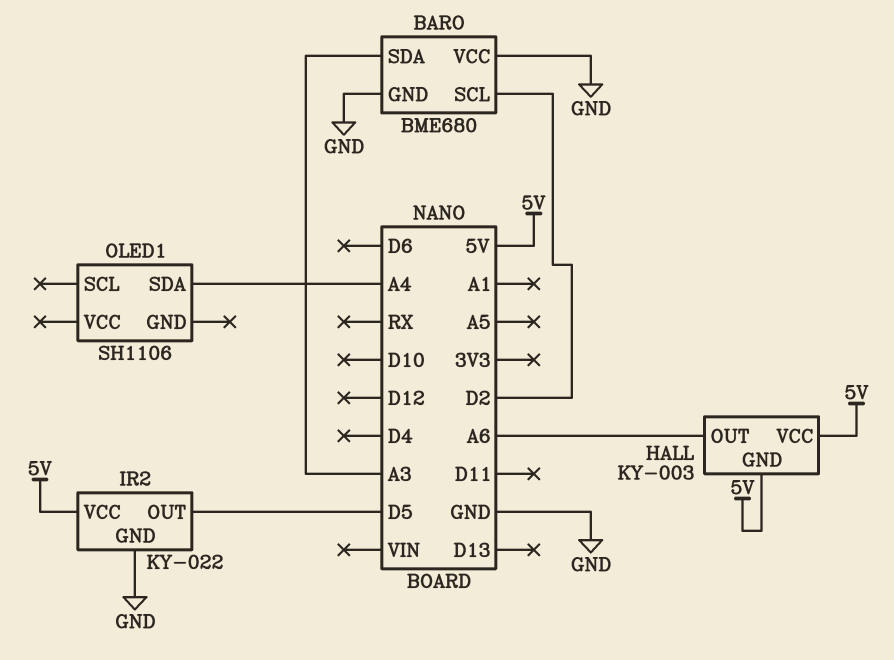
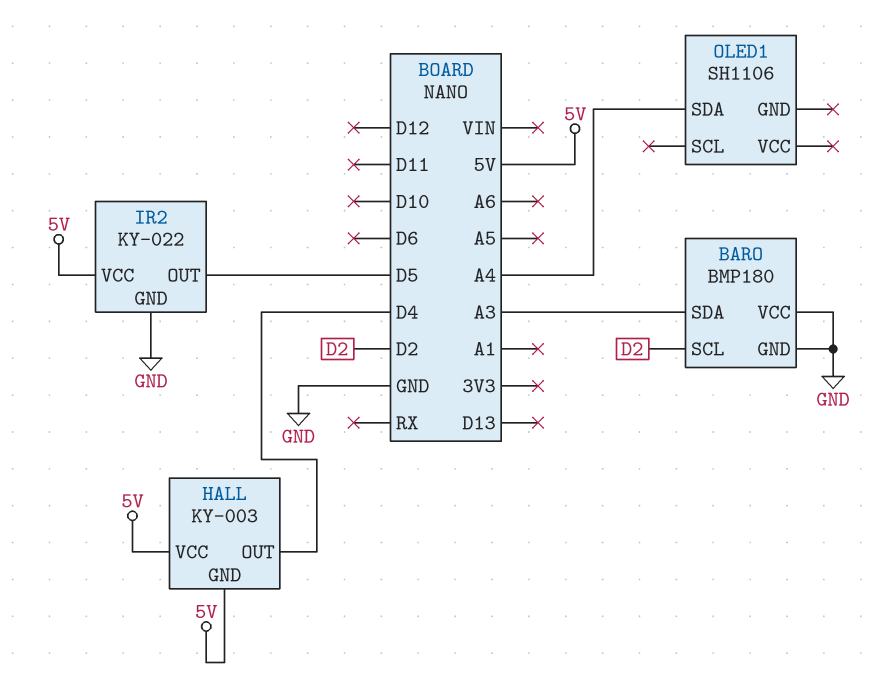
BARO: BME680 -> BMP180
HALL pin OUT: A6 -> D4

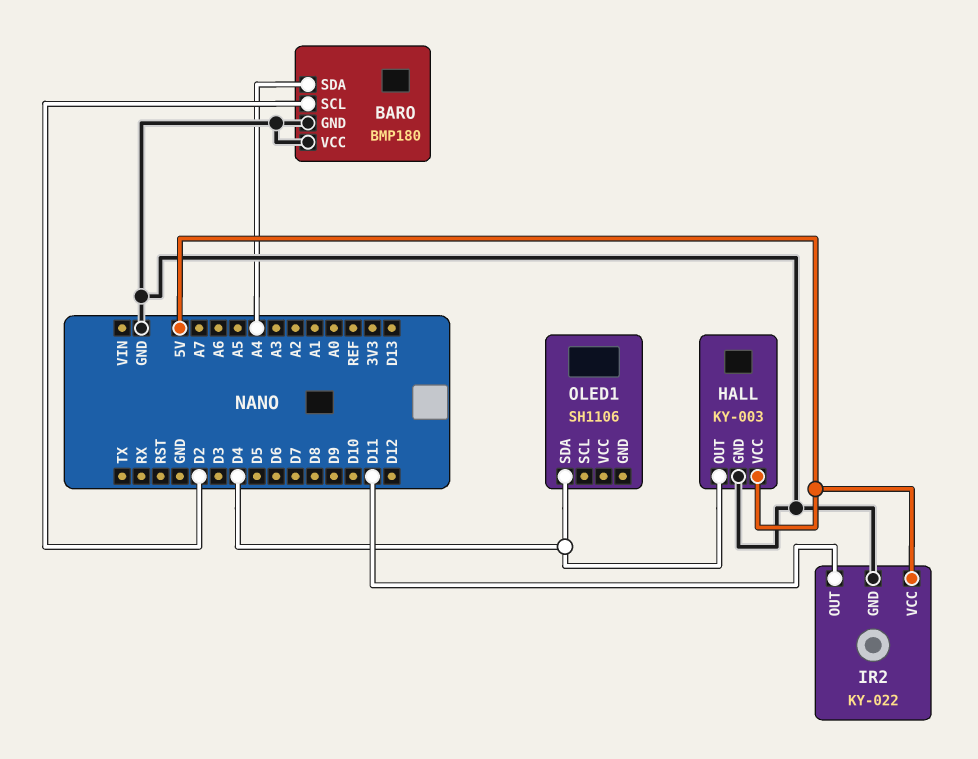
BARO pin SDA: A3 -> A4
HALL pin GND: 5V -> GND
IR2 pin OUT: D5 -> D11
OLED1 pin SDA: A4 -> D4

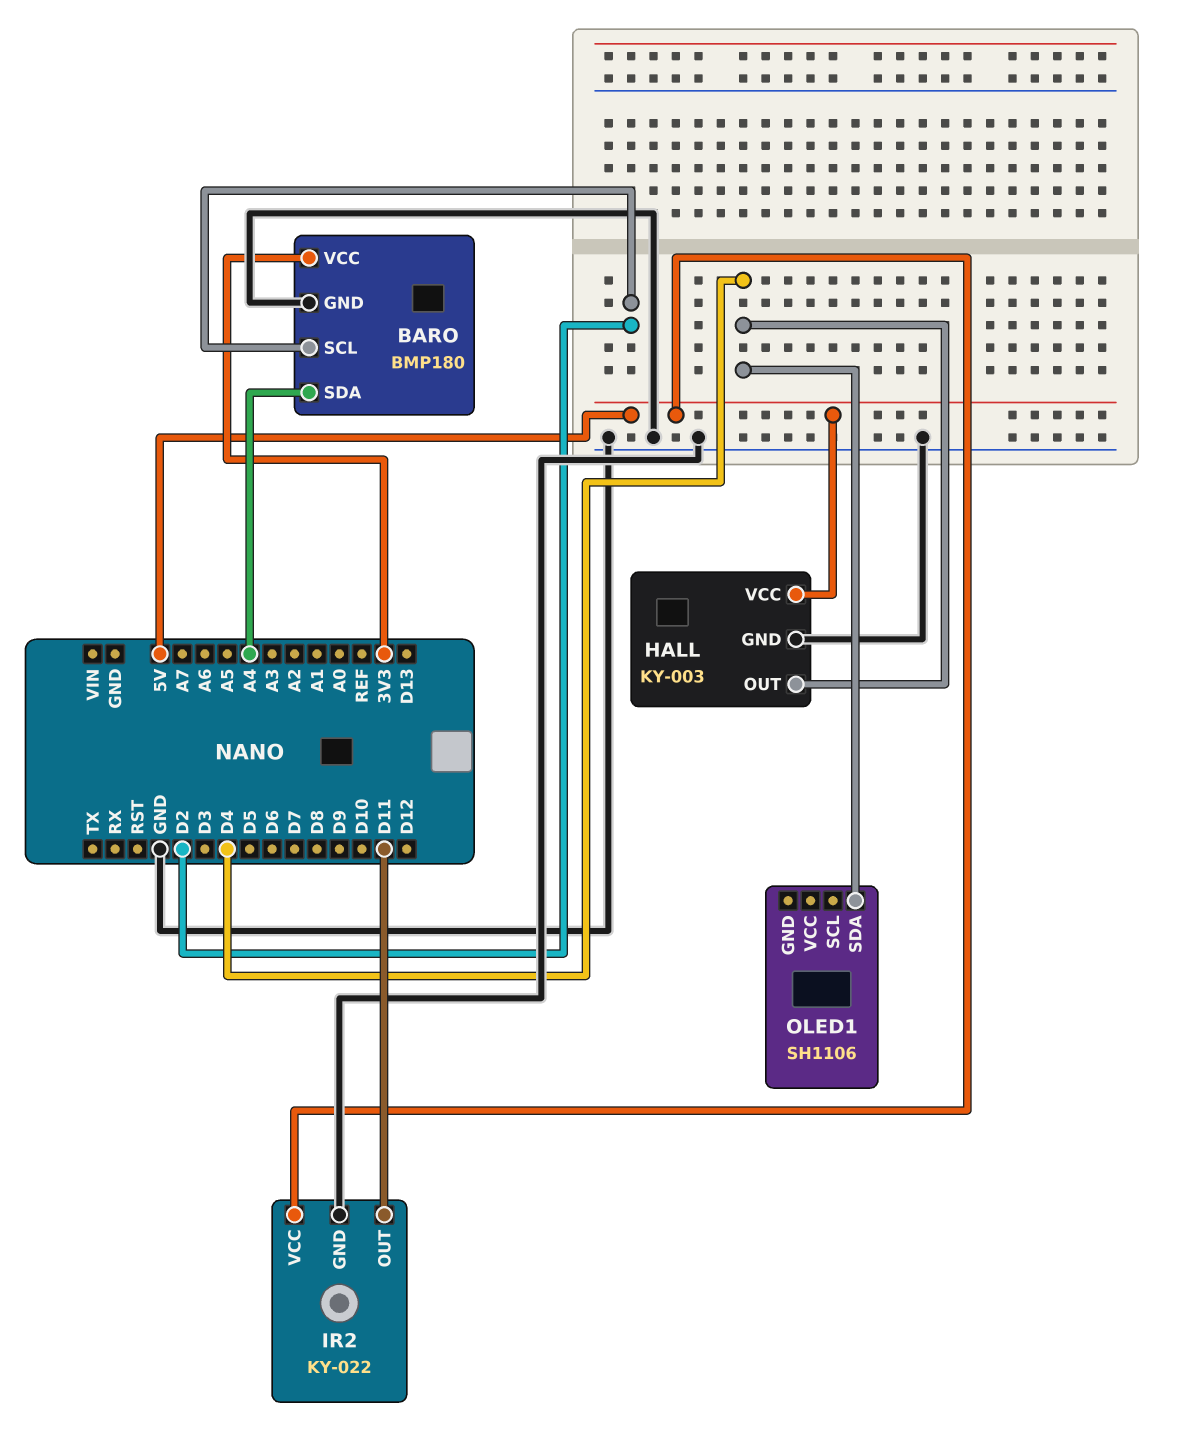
BARO pin VCC: GND -> 3V3

